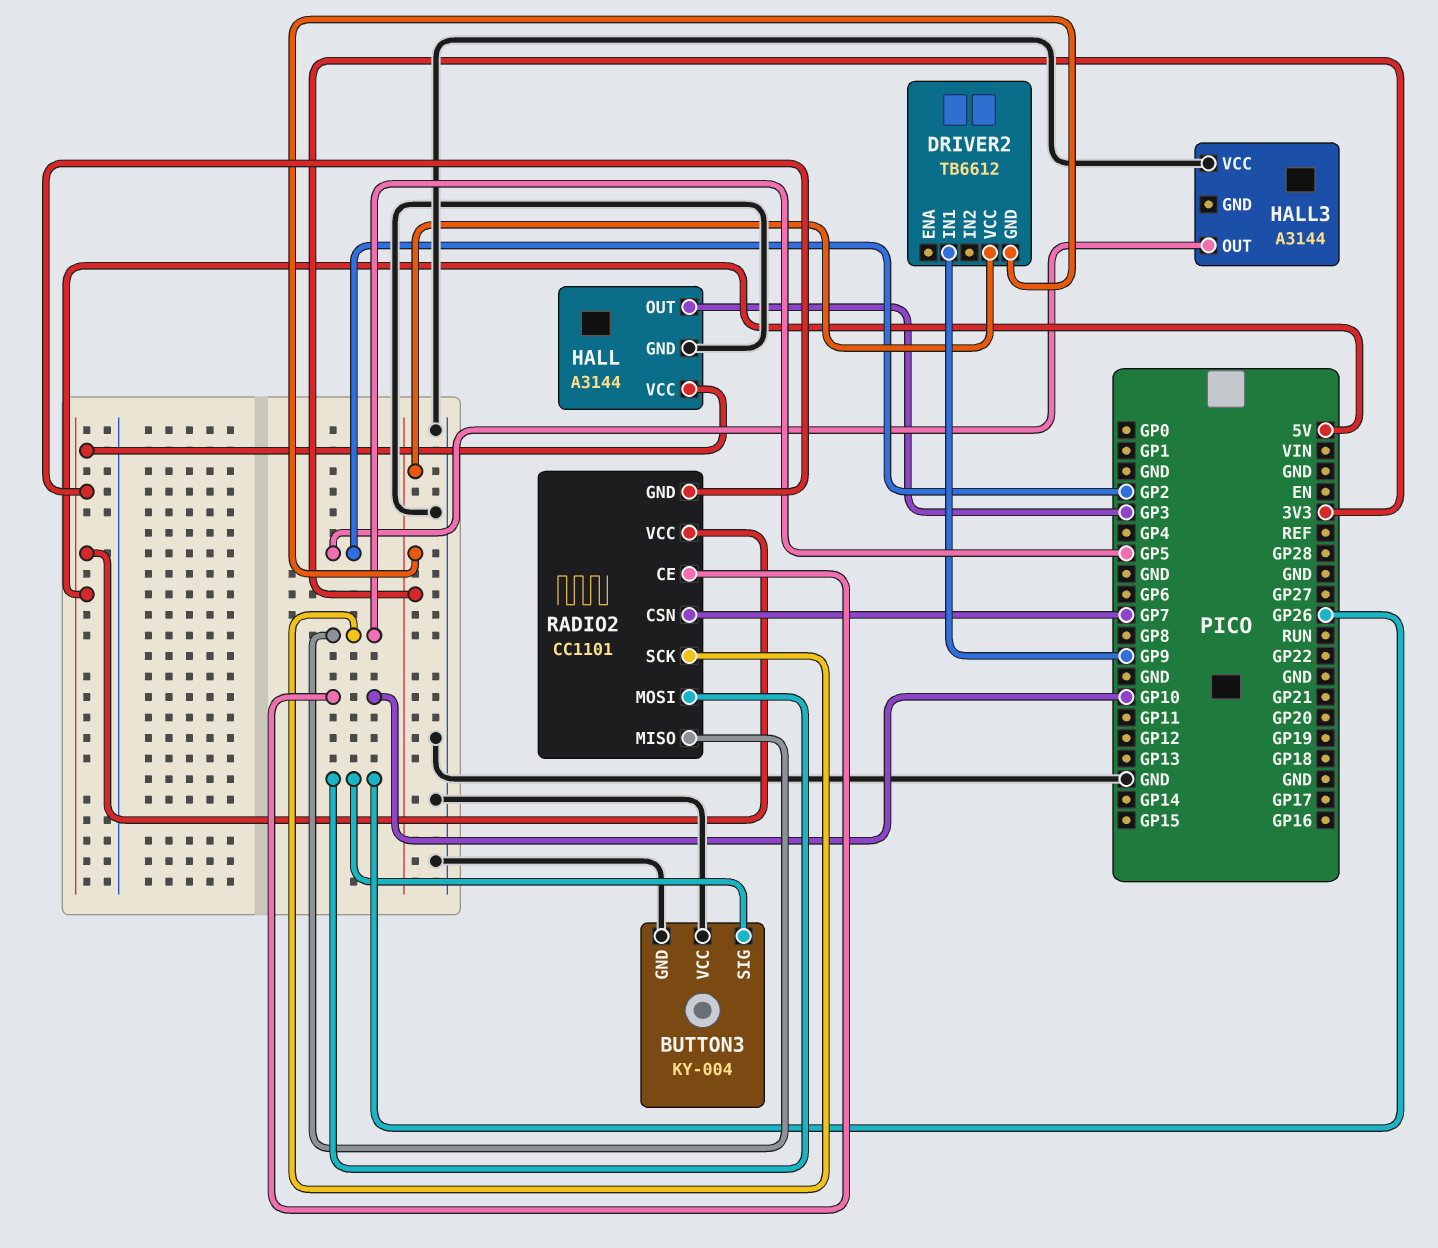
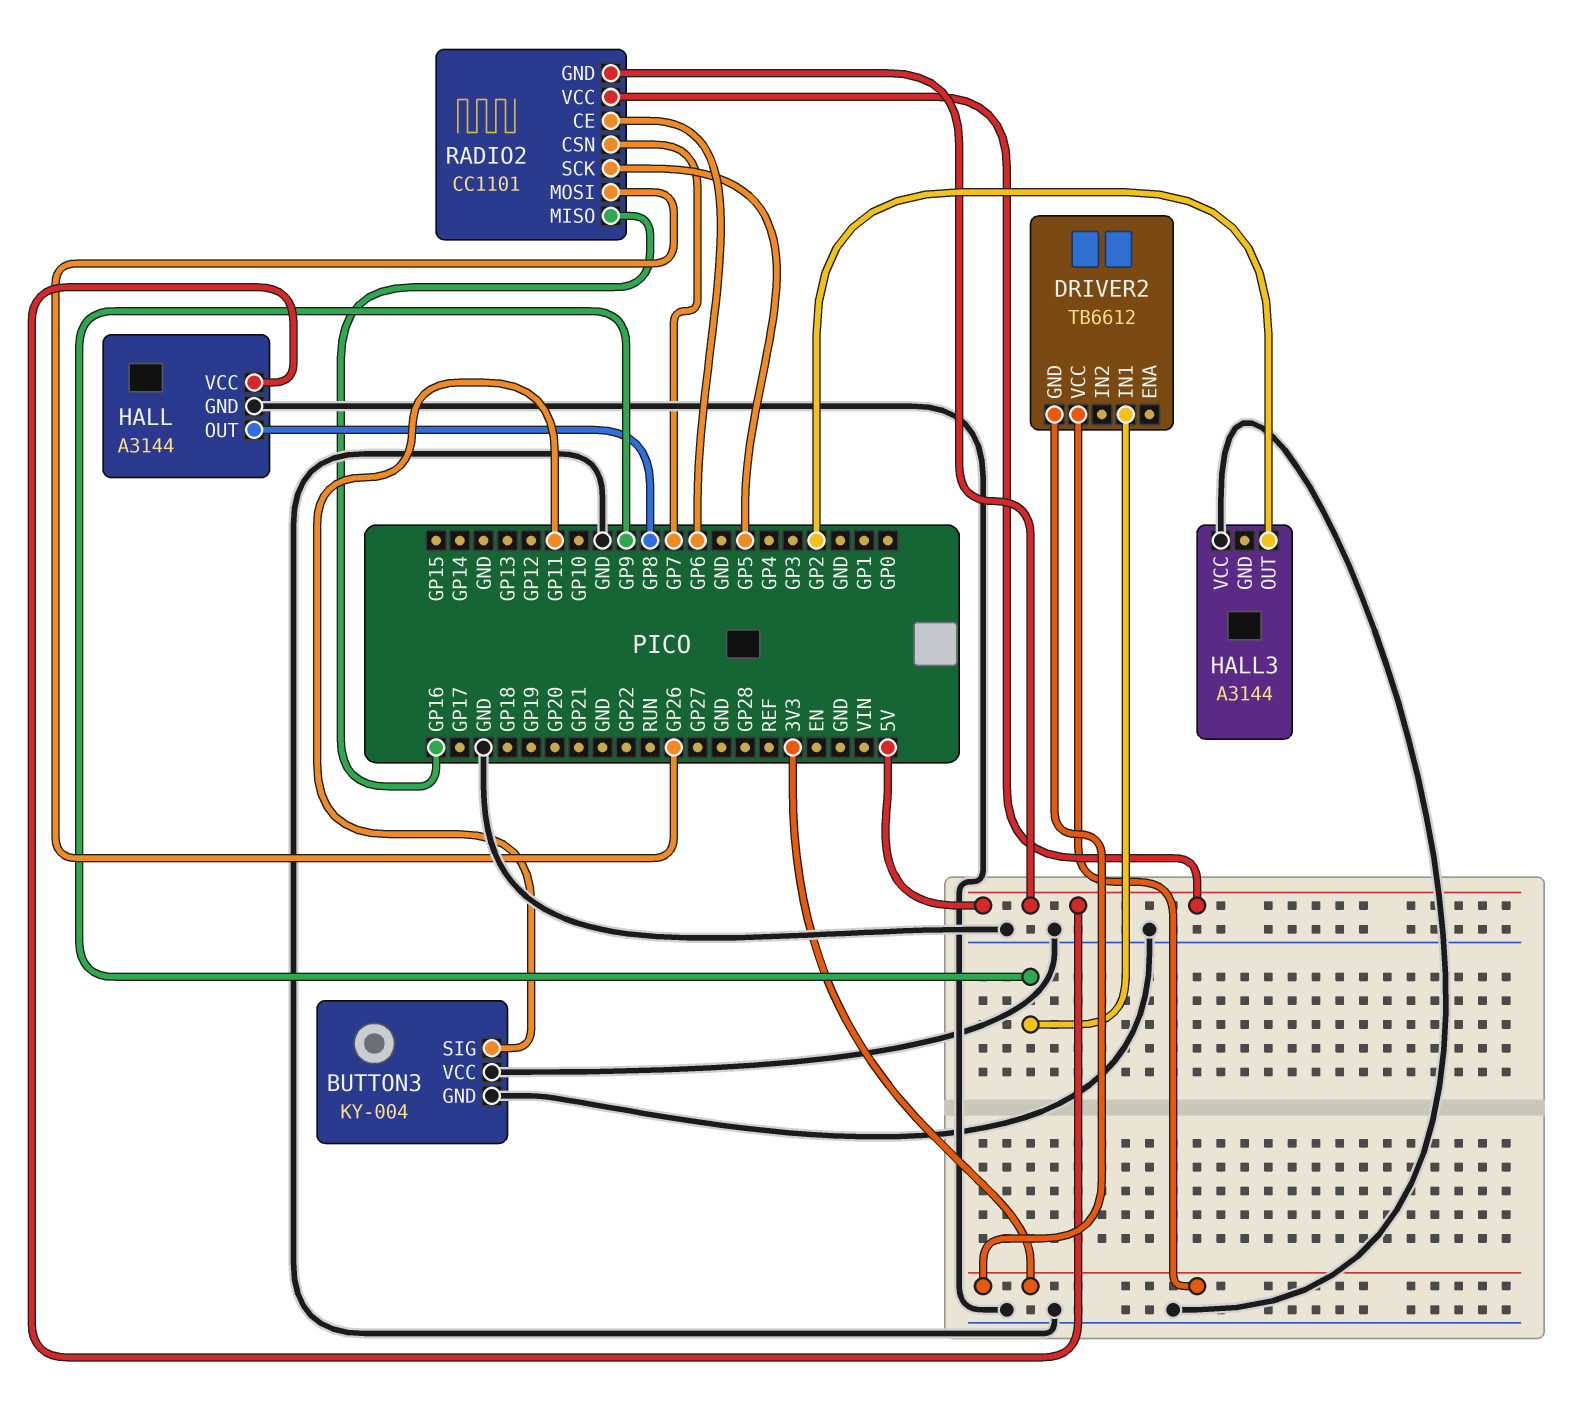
BUTTON3 pin SIG: GP26 -> GP11
HALL pin OUT: GP3 -> GP8
RADIO2 pin CE: GP10 -> GP6
RADIO2 pin MISO: GP5 -> GP16

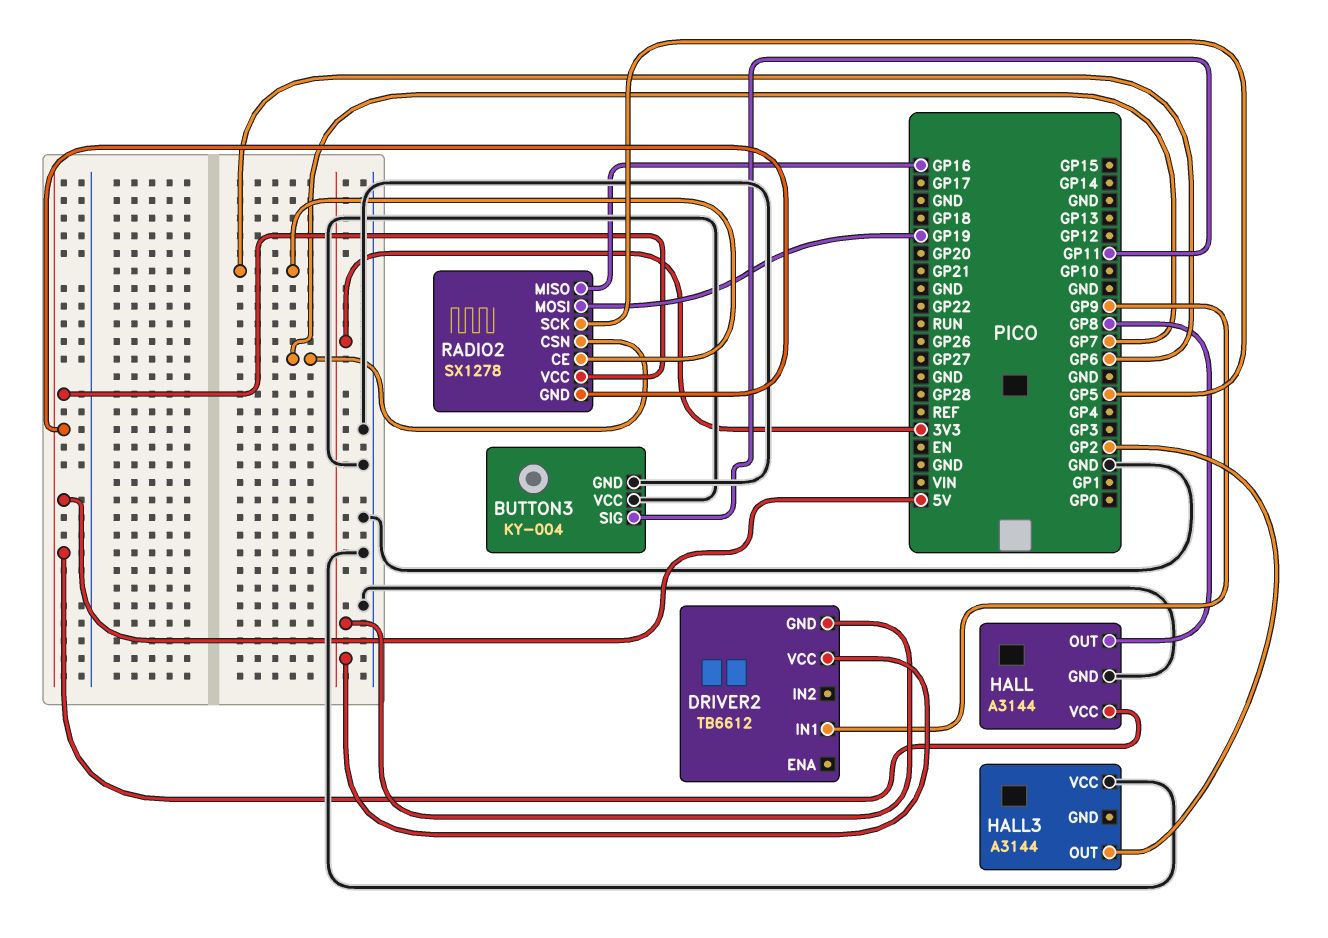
RADIO2: CC1101 -> SX1278
RADIO2 pin MOSI: GP26 -> GP19

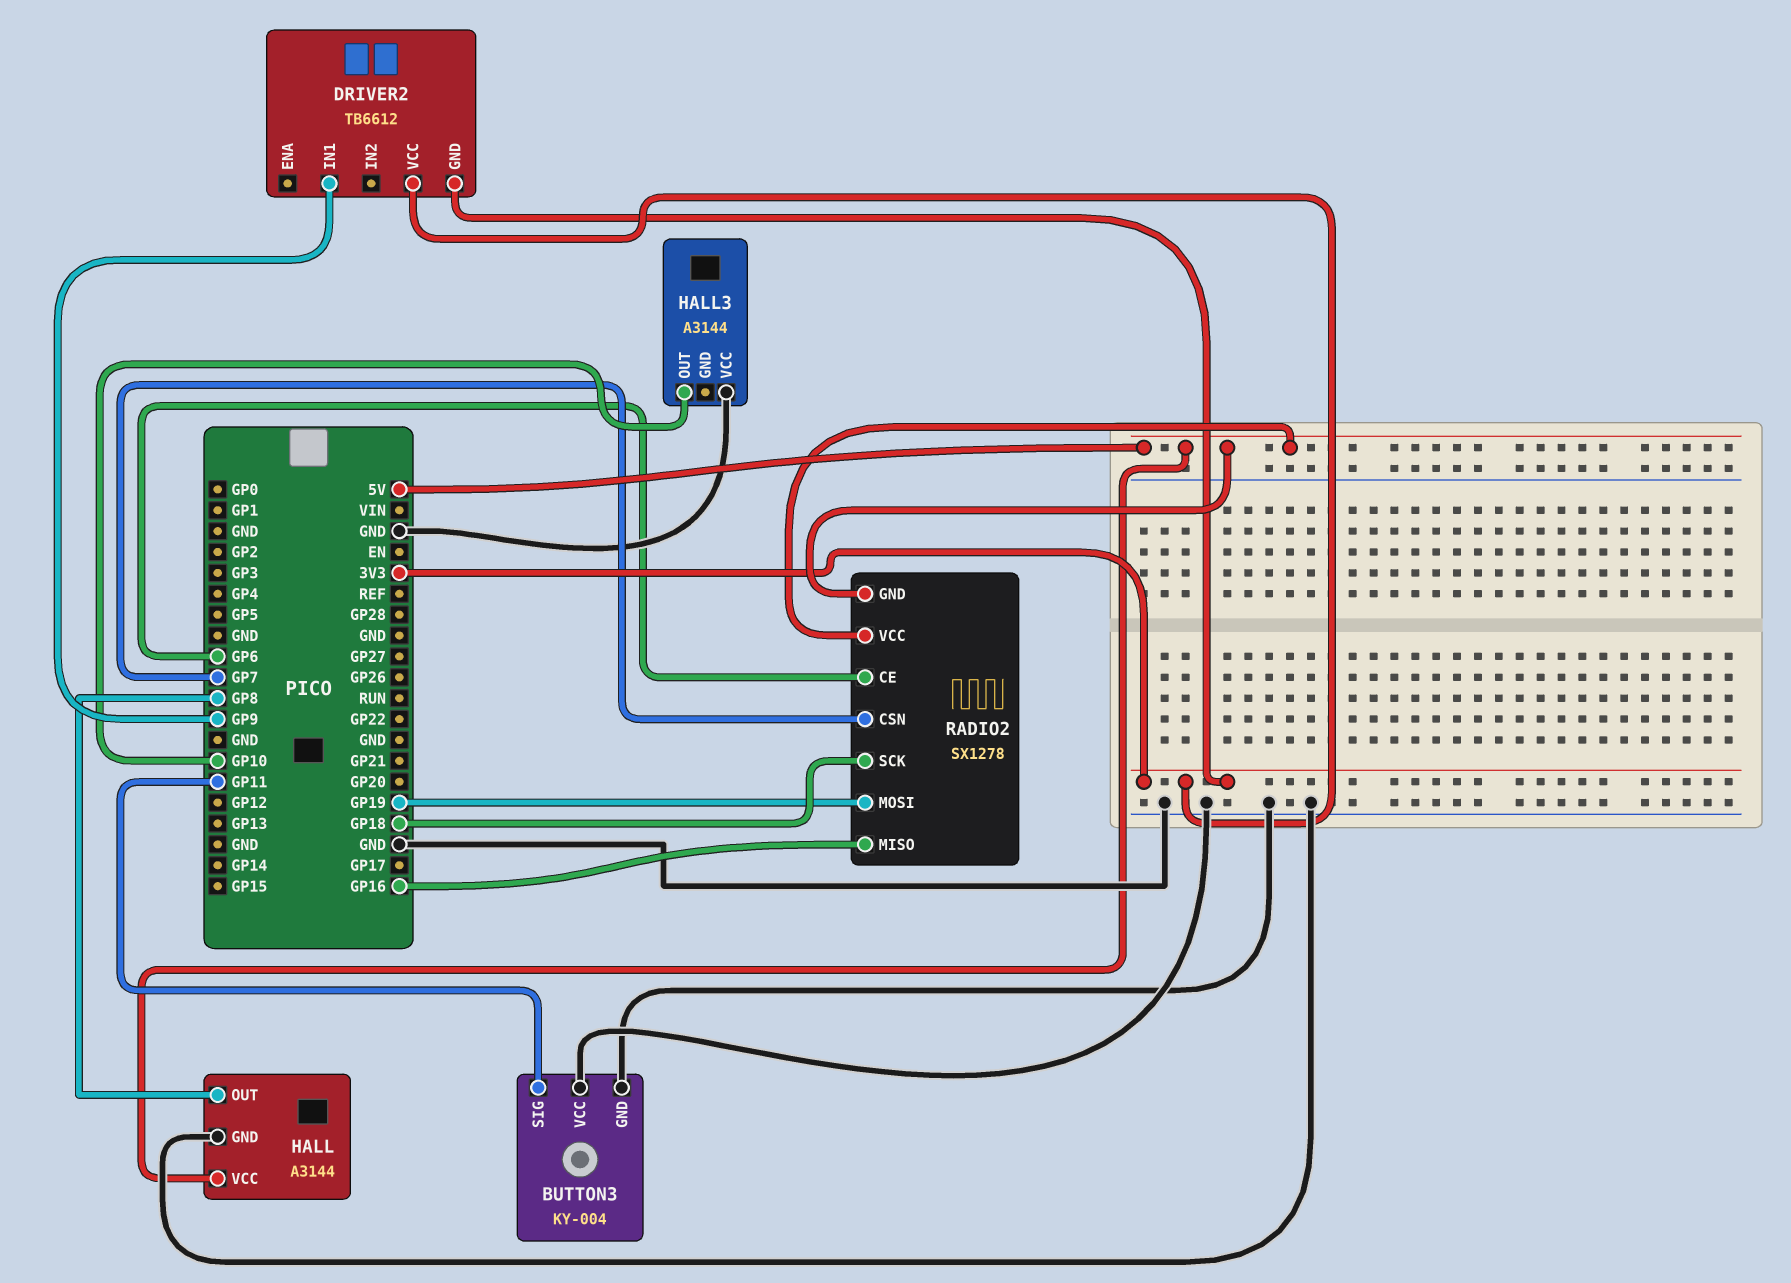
HALL3 pin OUT: GP2 -> GP10
RADIO2 pin SCK: GP5 -> GP18

